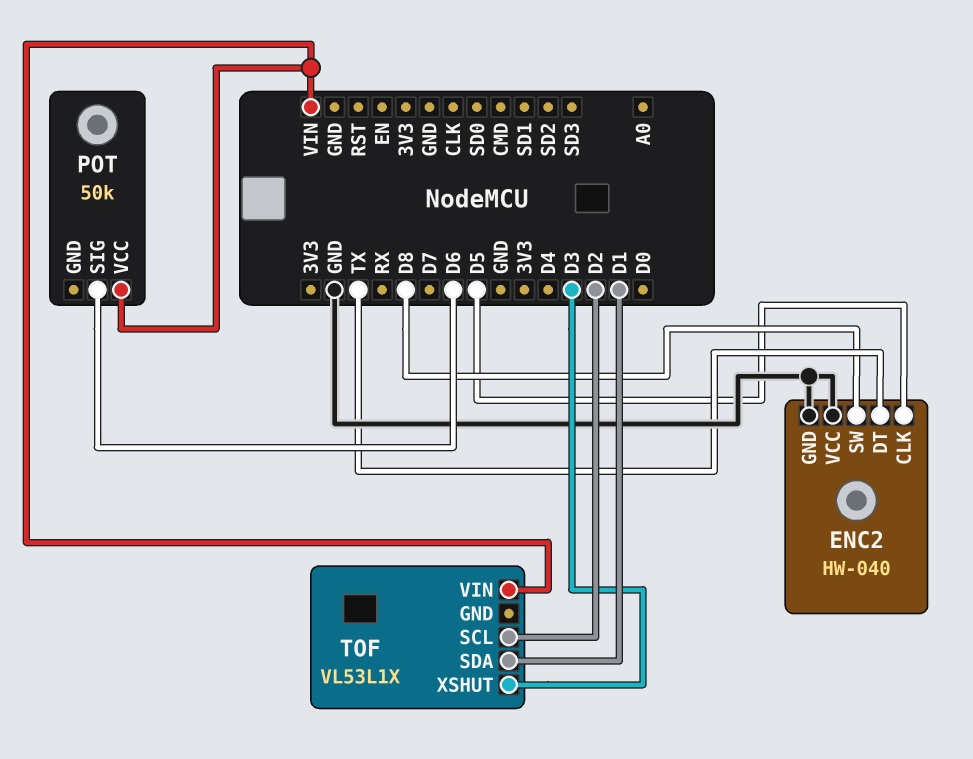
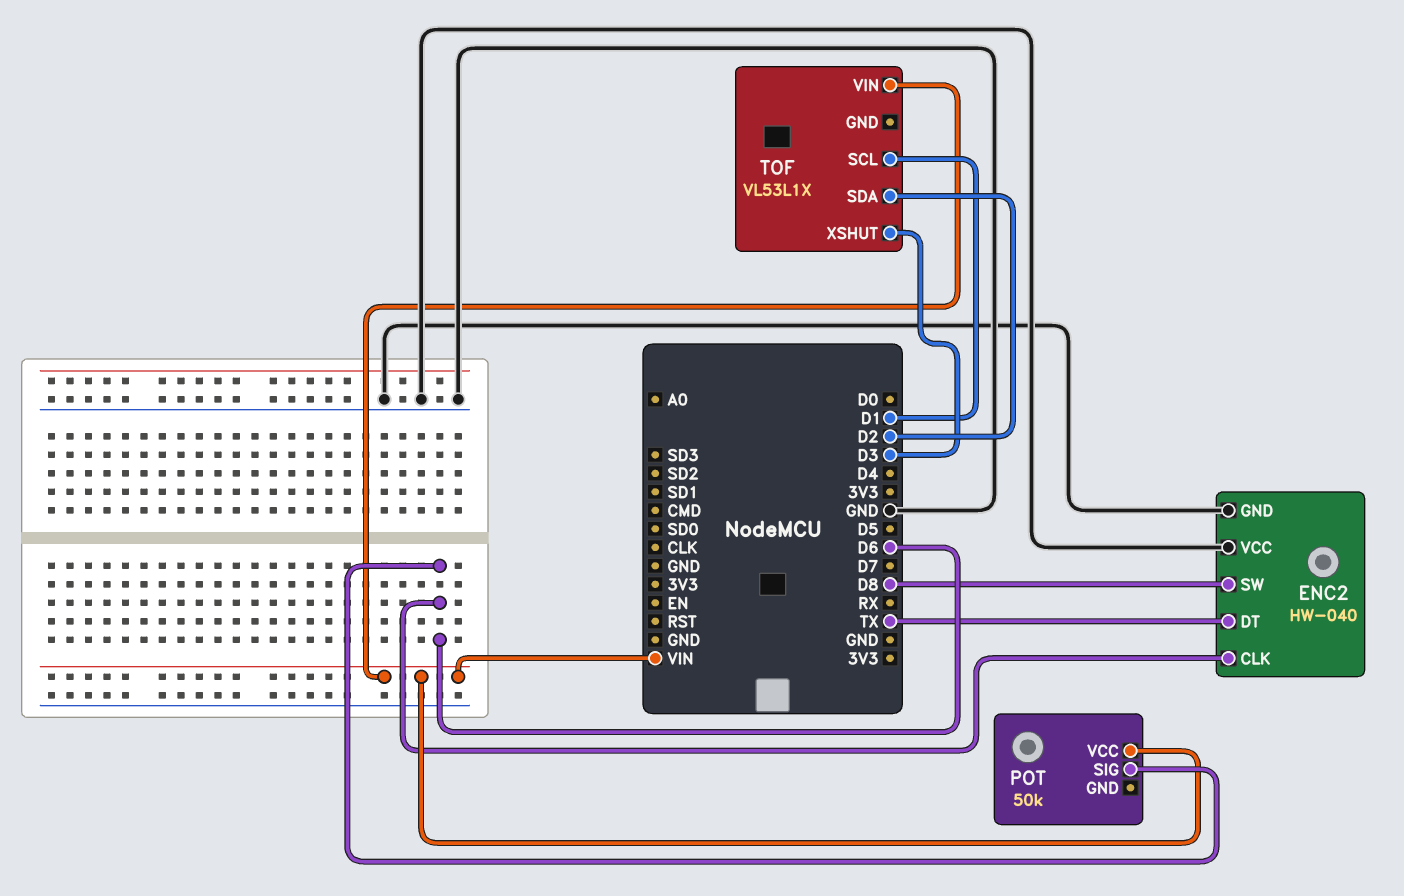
ENC2 pin CLK: D5 -> D6
TOF pin SCL: D2 -> D1
TOF pin SDA: D1 -> D2

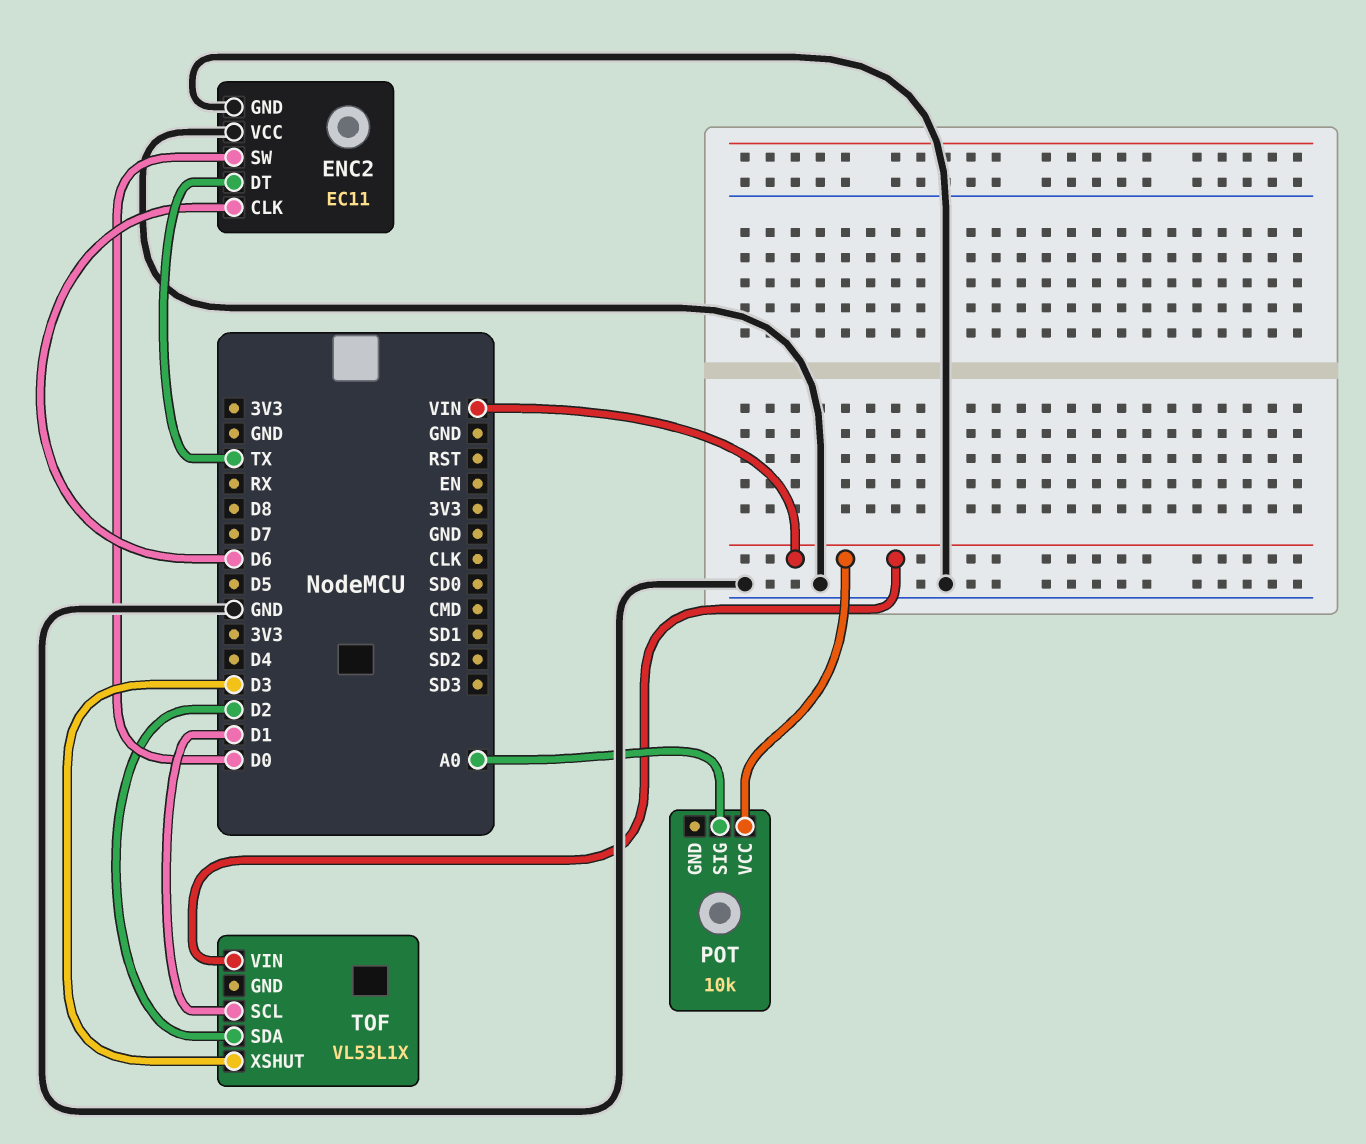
ENC2: HW-040 -> EC11
ENC2 pin SW: D8 -> D0
POT: 50k -> 10k
POT pin SIG: D6 -> A0

